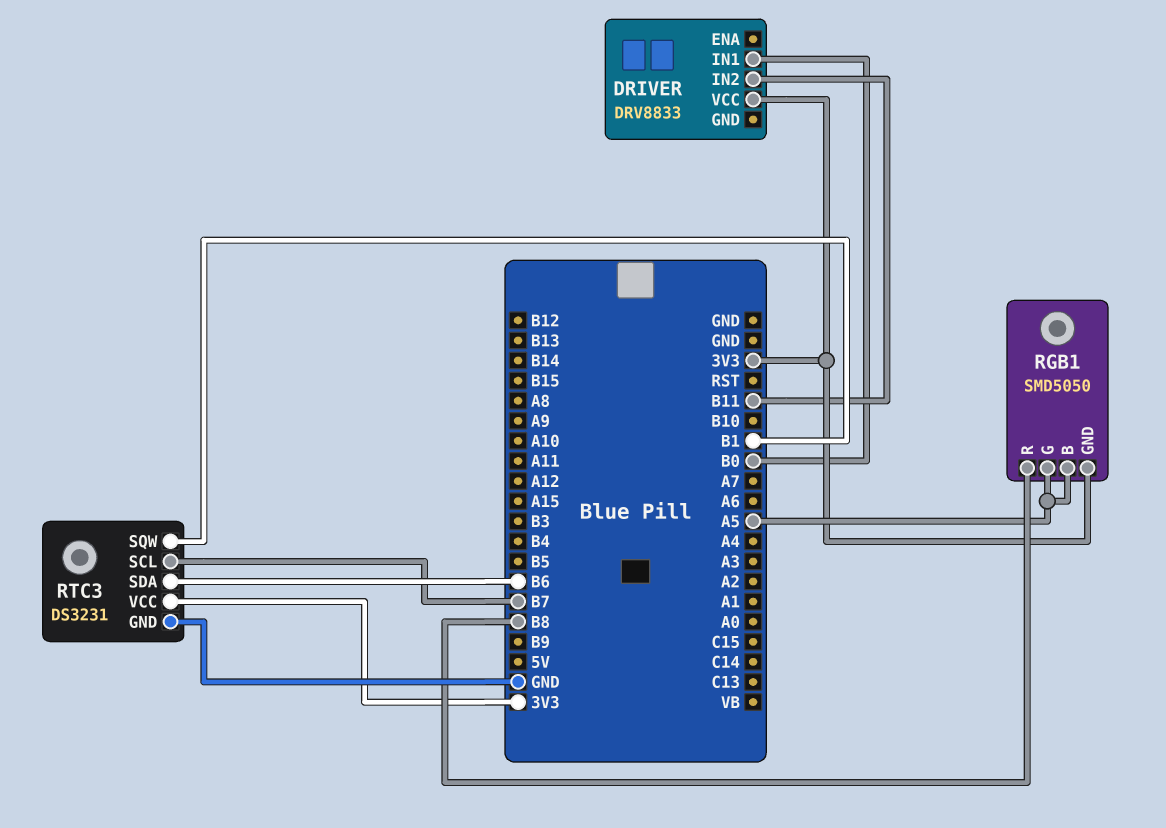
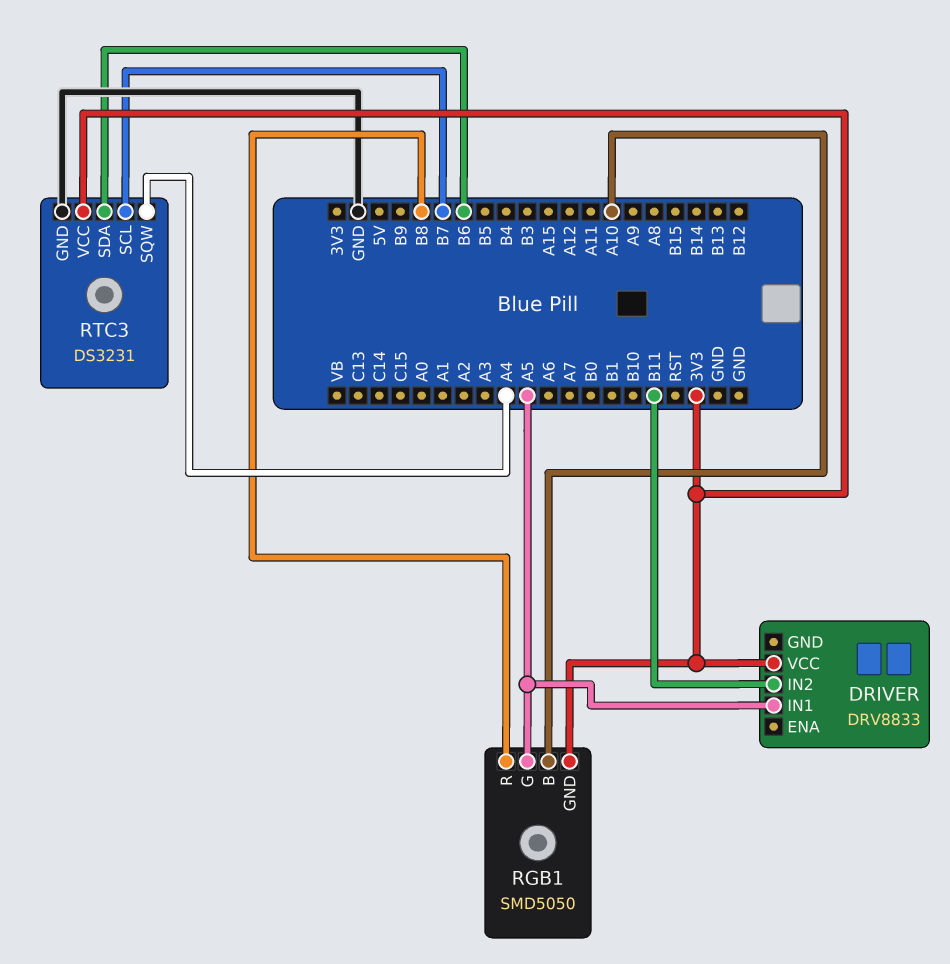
DRIVER pin IN1: B0 -> A5
RGB1 pin B: A5 -> A10
RTC3 pin SQW: B1 -> A4

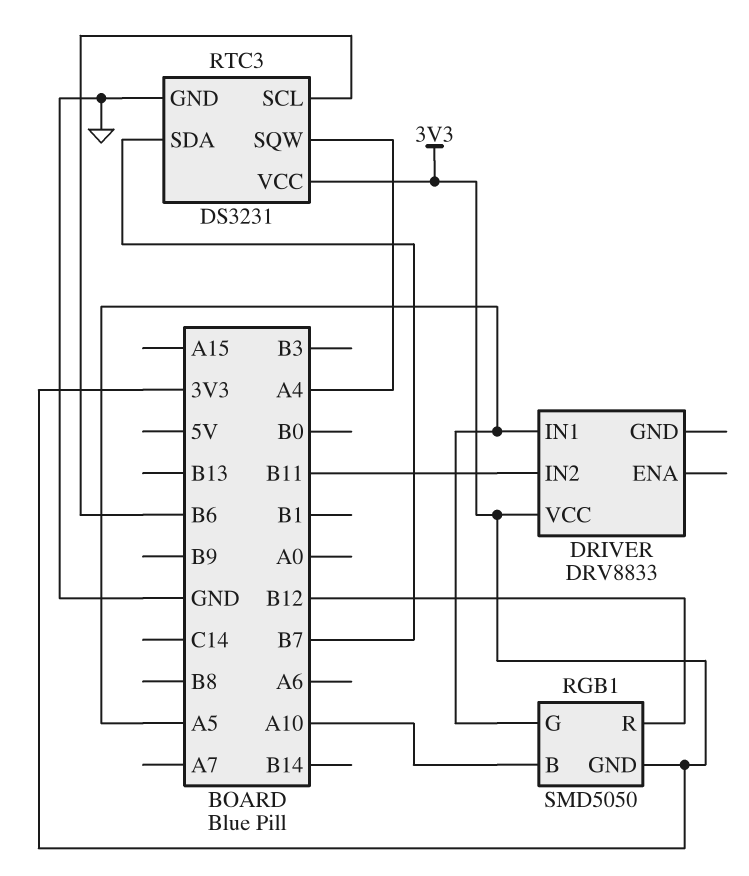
RGB1 pin R: B8 -> B12
RTC3 pin SCL: B7 -> B6
RTC3 pin SDA: B6 -> B7

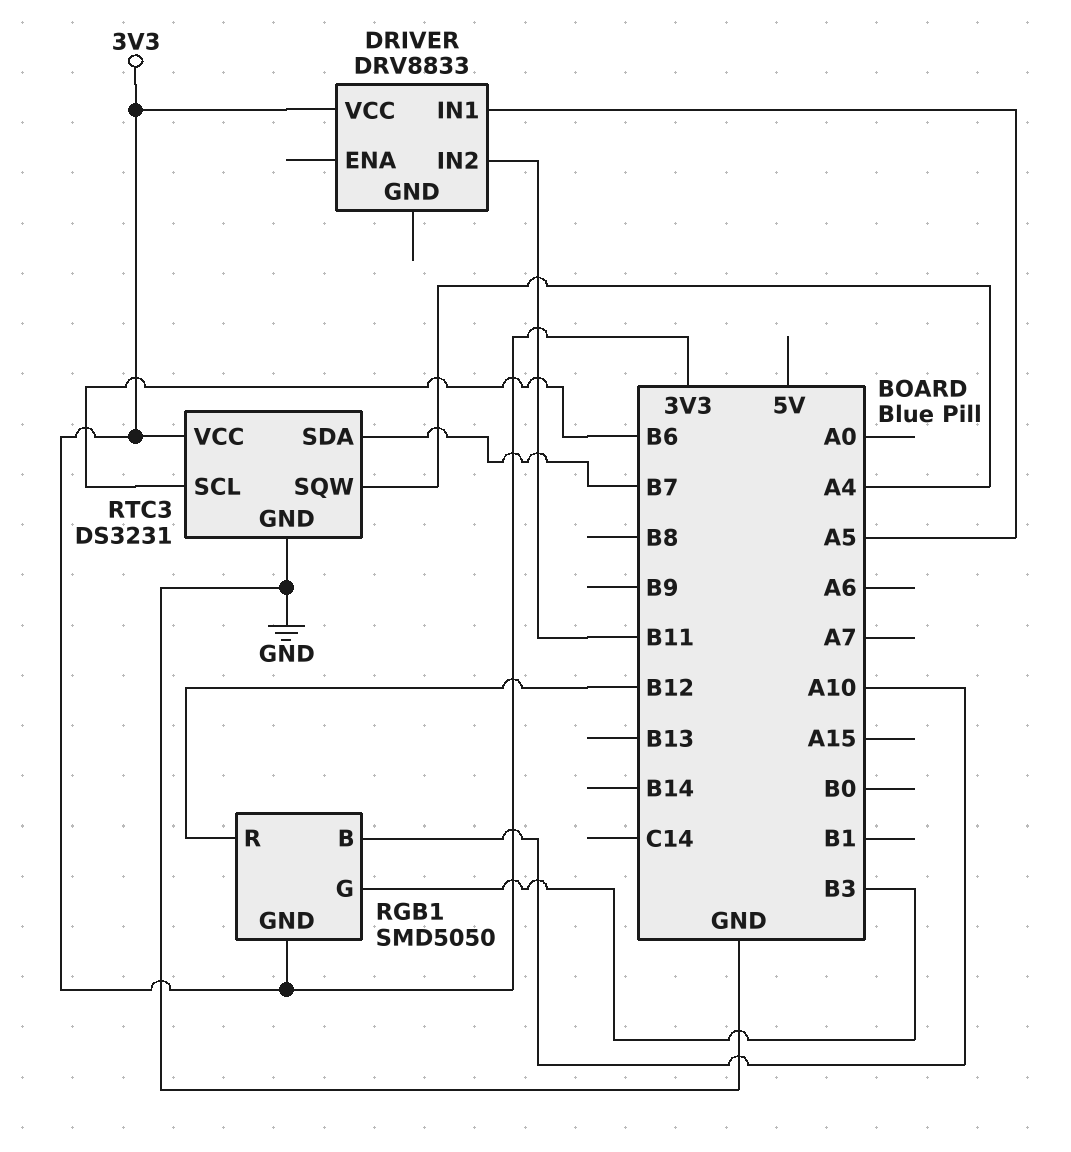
RGB1 pin G: A5 -> B3

